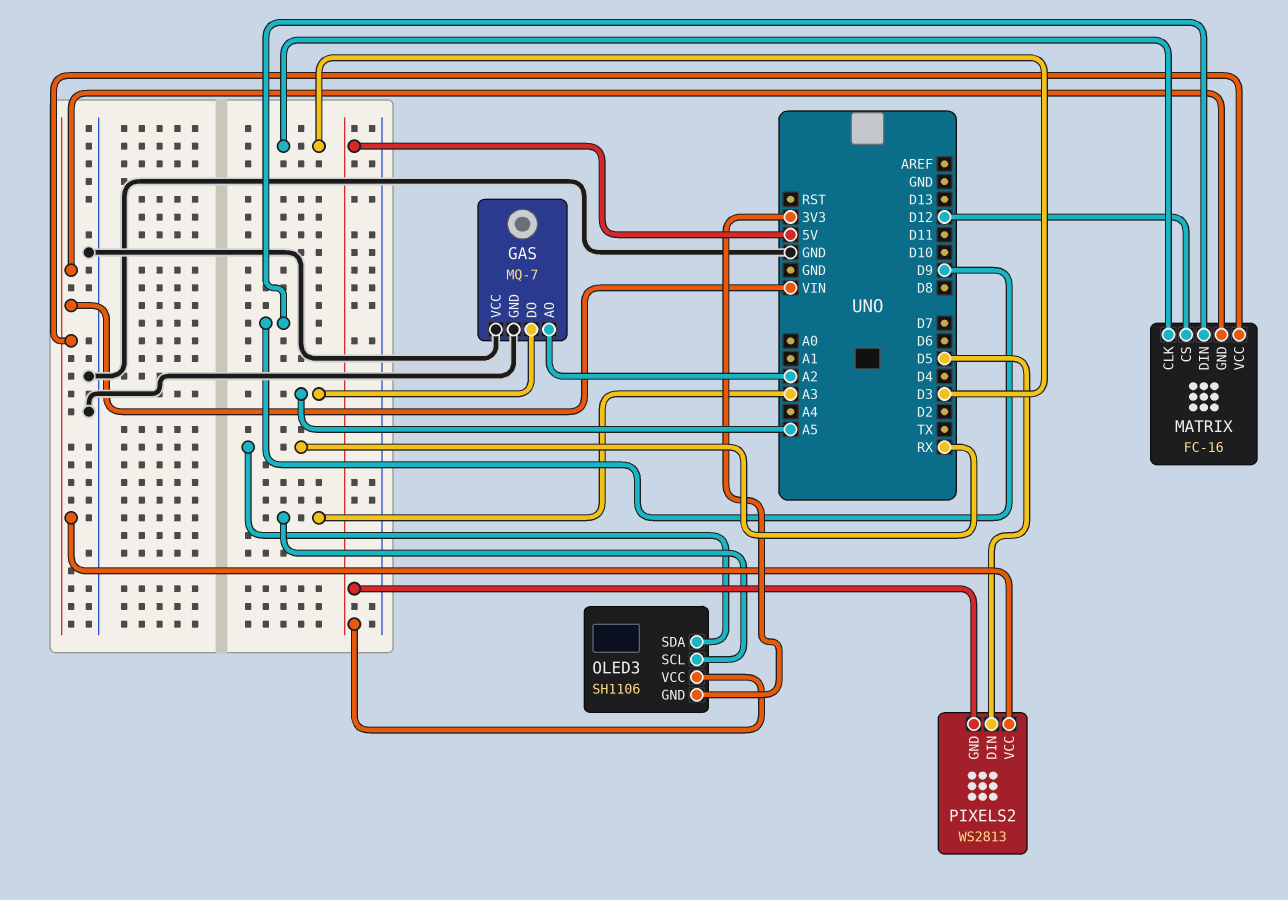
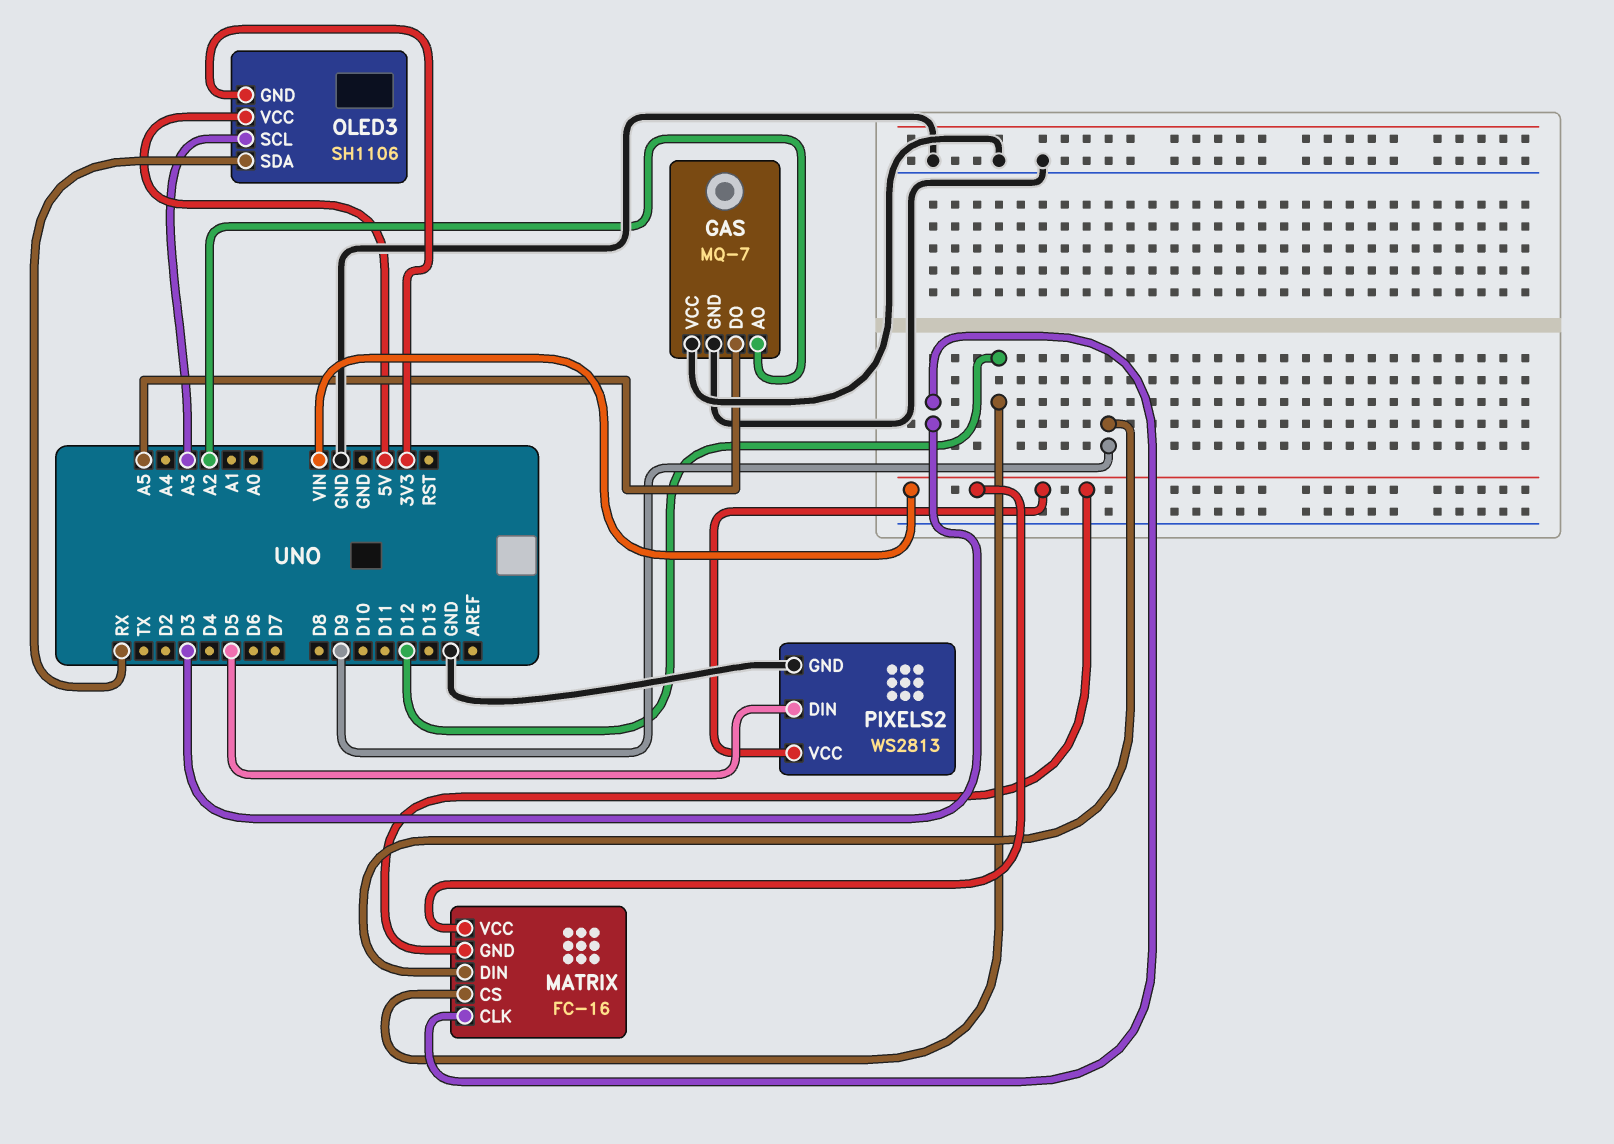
PIXELS2 pin GND: 5V -> GND

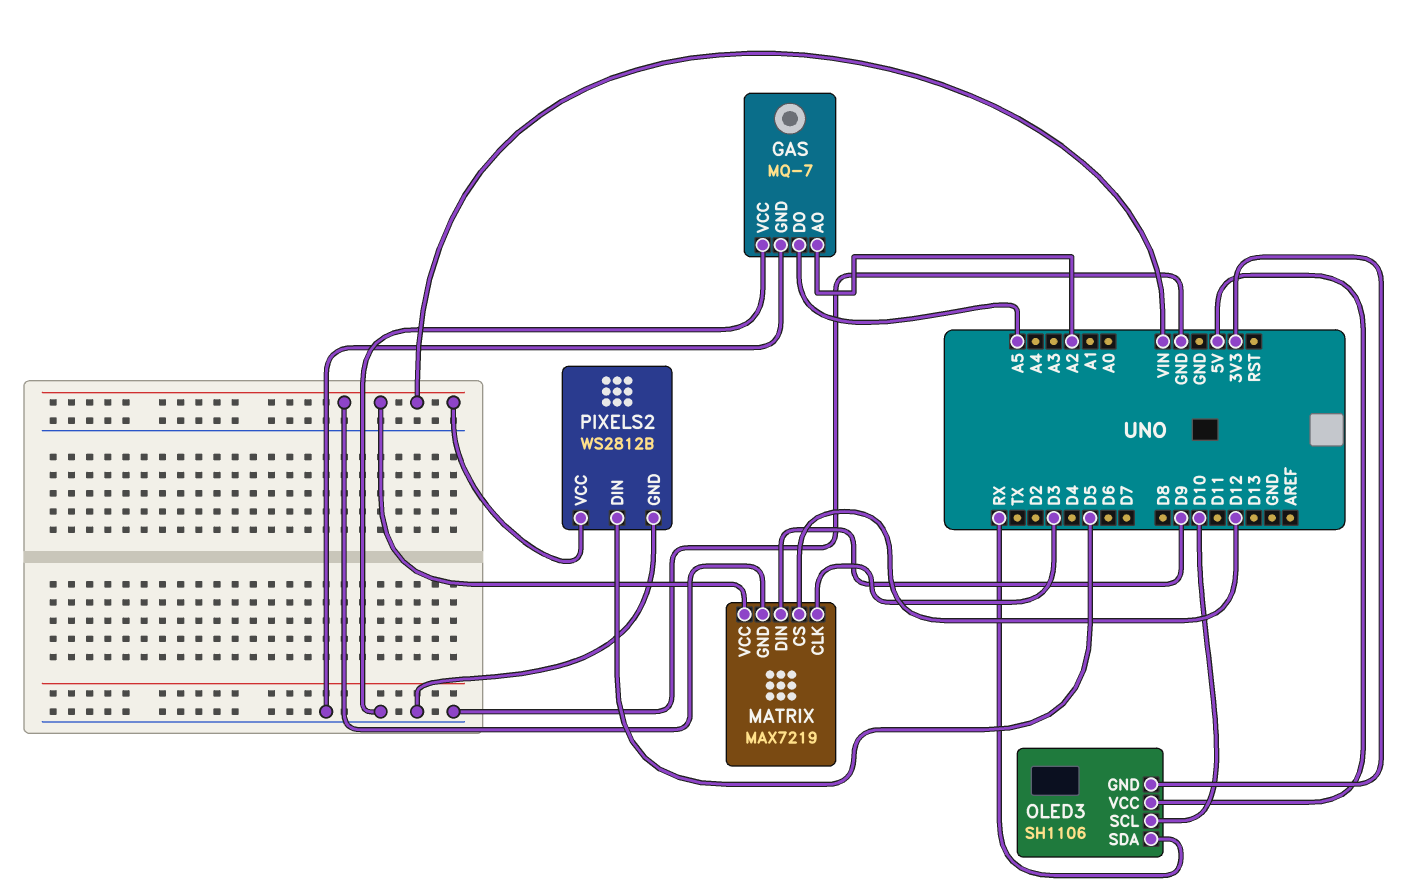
MATRIX: FC-16 -> MAX7219
OLED3 pin SCL: A3 -> D10
PIXELS2: WS2813 -> WS2812B

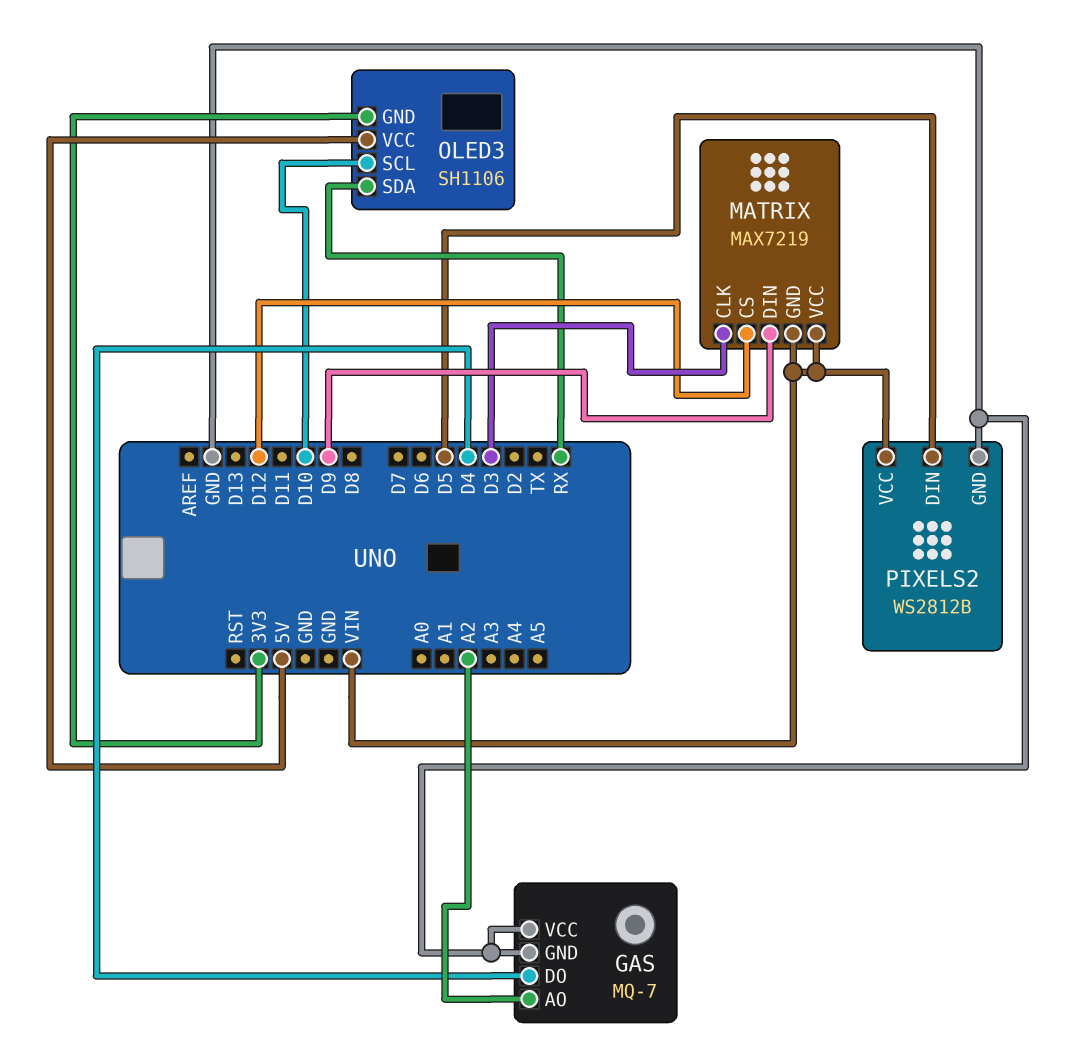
GAS pin DO: A5 -> D4

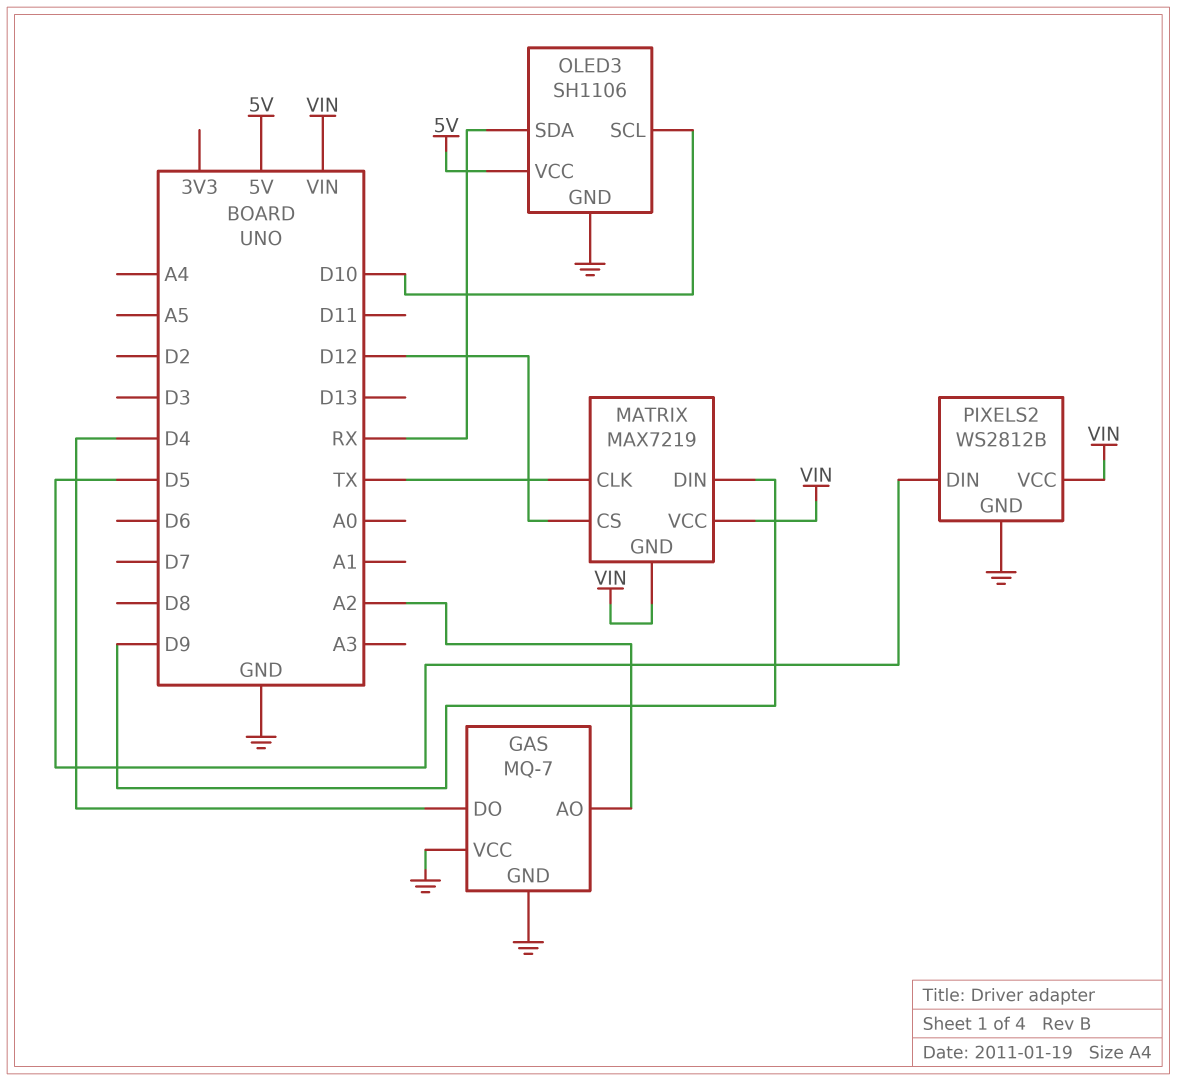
MATRIX pin CLK: D3 -> TX
OLED3 pin GND: 3V3 -> GND

